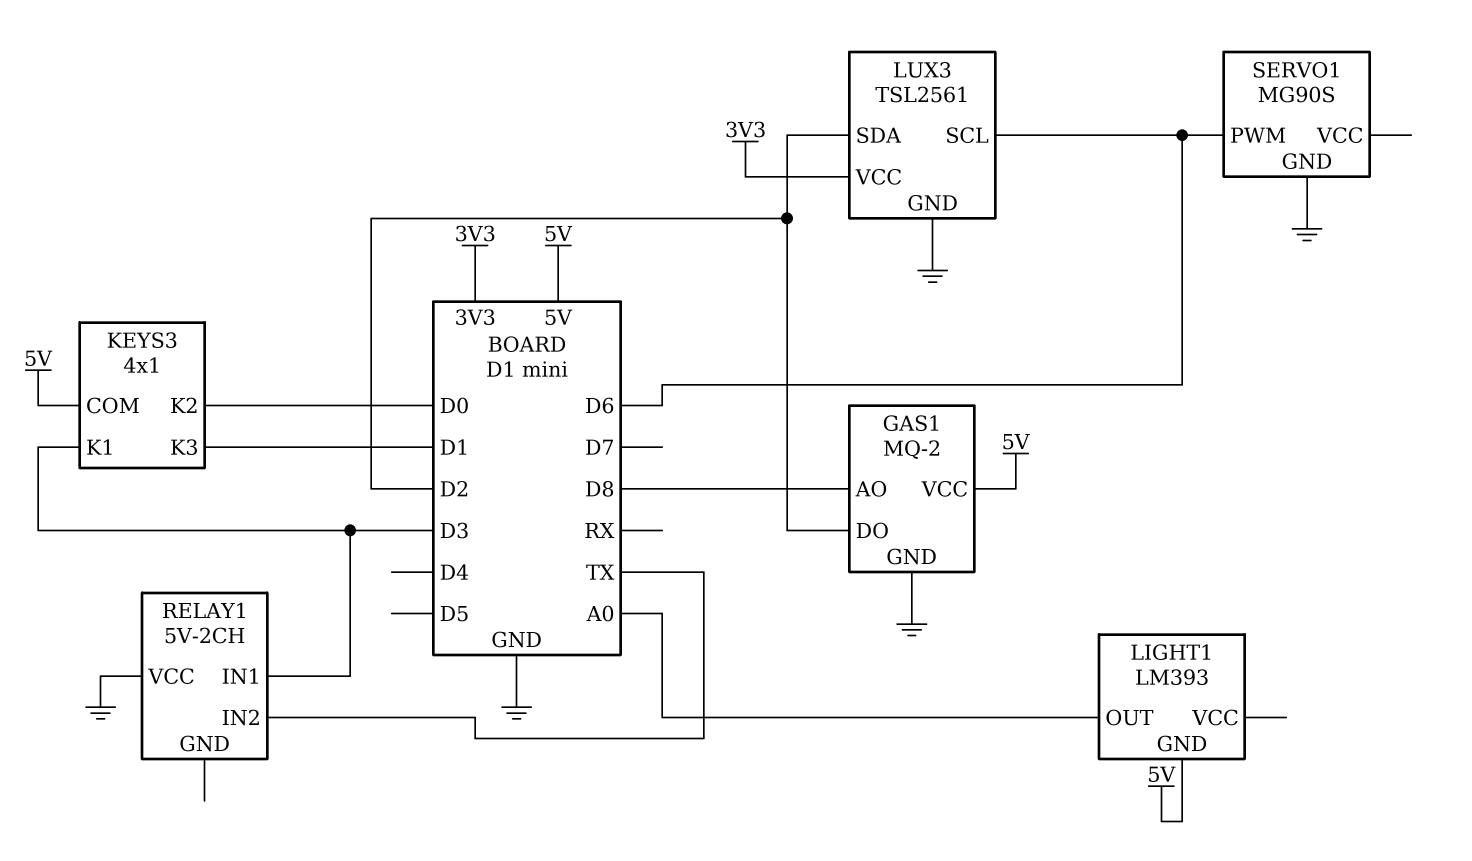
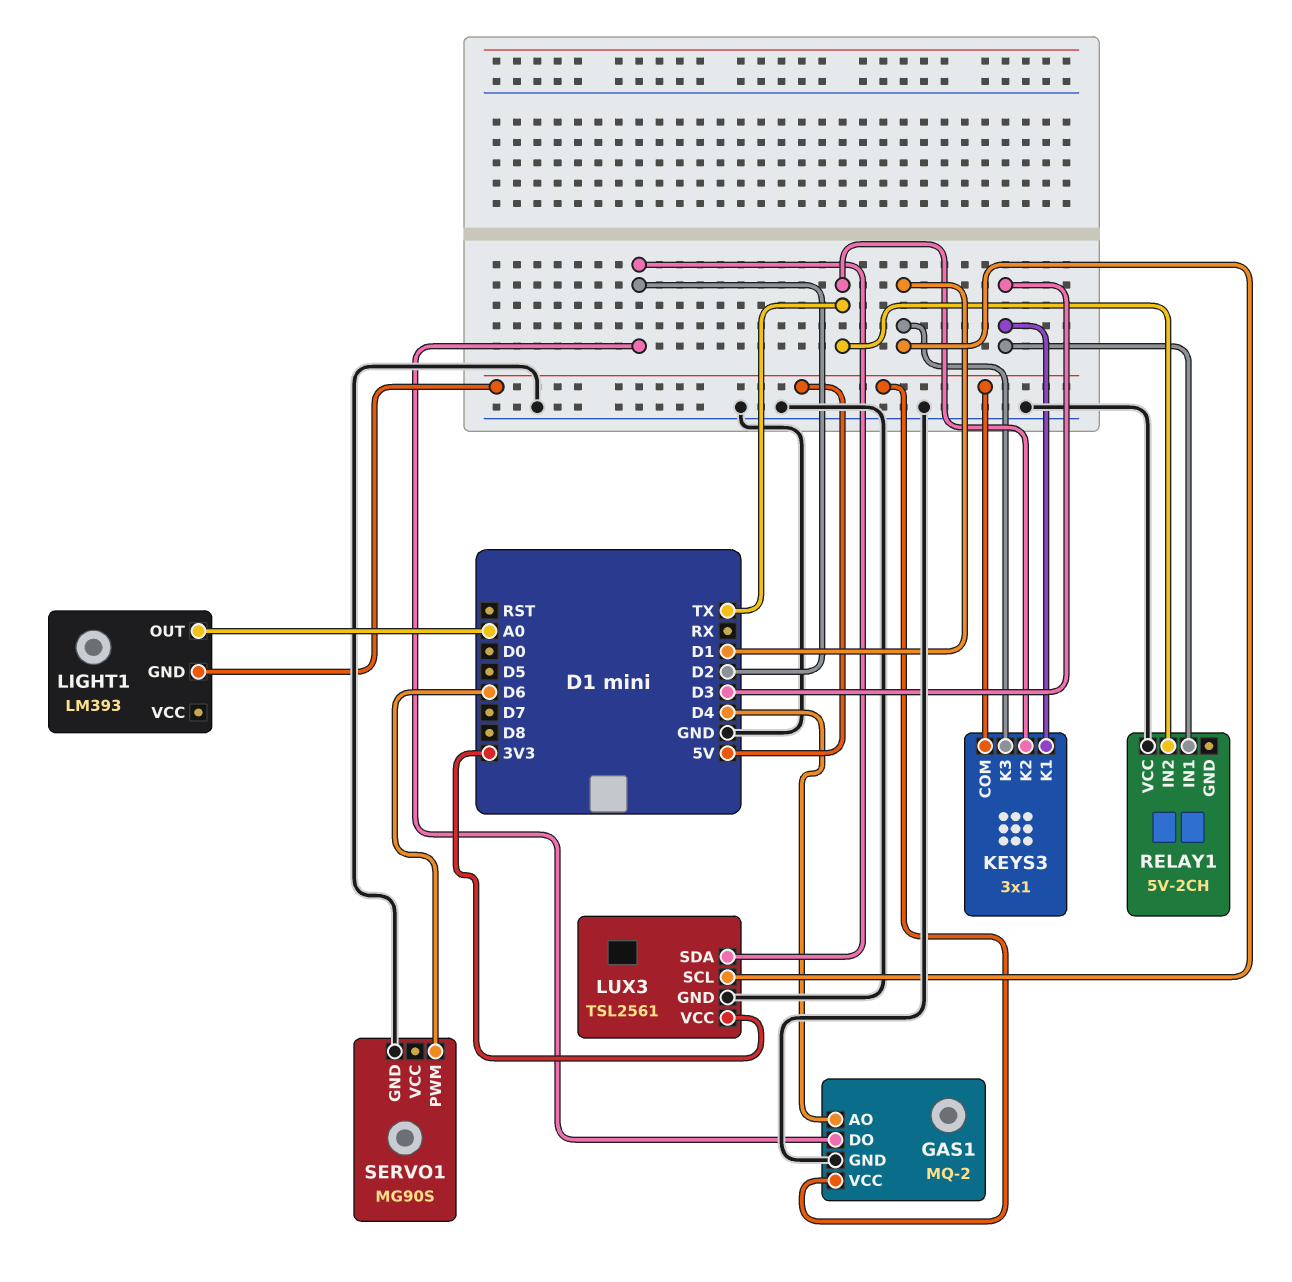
GAS1 pin AO: D8 -> D4
KEYS3: 4x1 -> 3x1
KEYS3 pin K2: D0 -> TX
LUX3 pin SCL: D6 -> D1

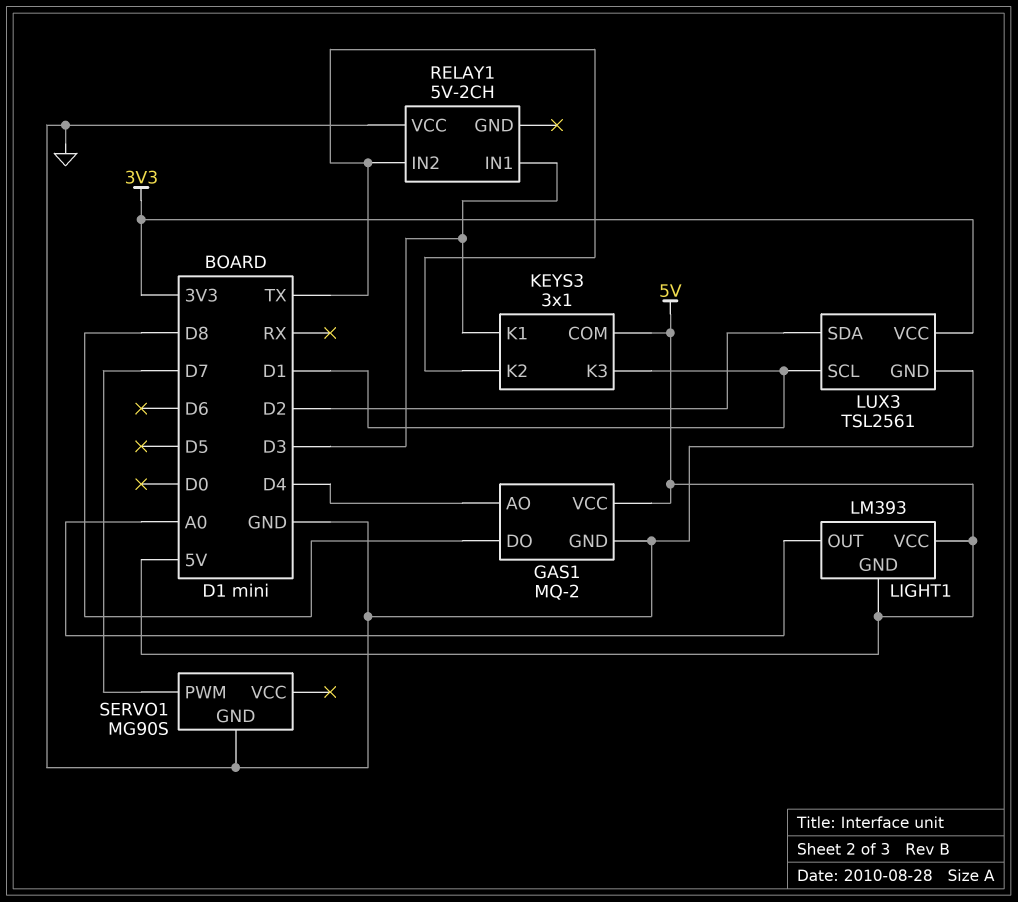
GAS1 pin DO: D2 -> D8
LIGHT1 pin VCC: none -> 5V
SERVO1 pin PWM: D6 -> D7

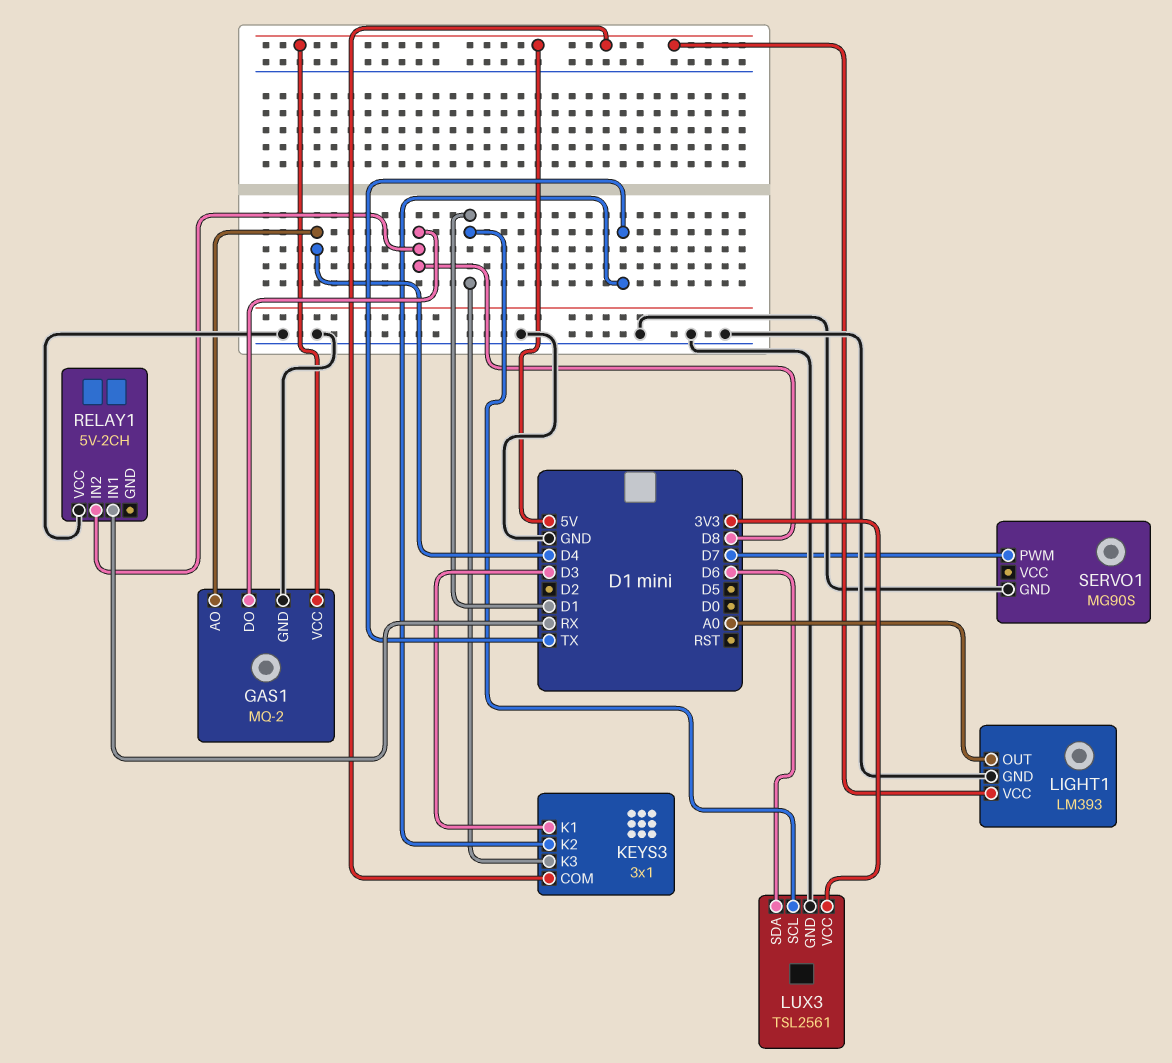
LIGHT1 pin GND: 5V -> GND
LUX3 pin SDA: D2 -> D6
RELAY1 pin IN1: D3 -> RX
RELAY1 pin IN2: TX -> D8

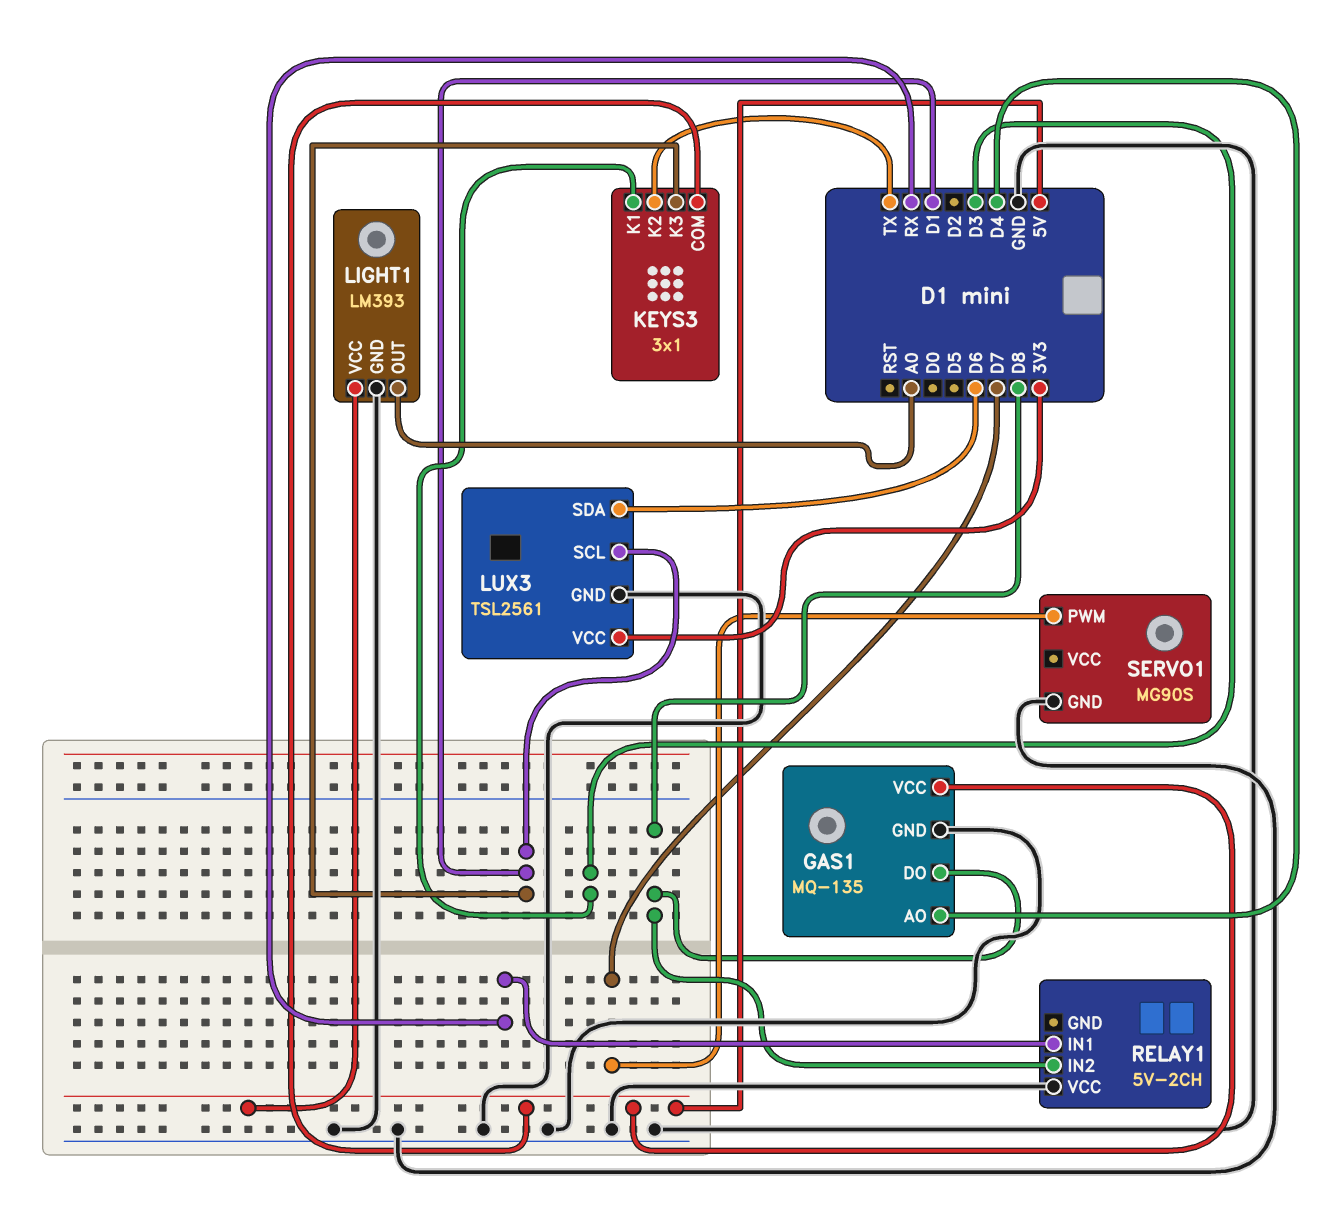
GAS1: MQ-2 -> MQ-135

